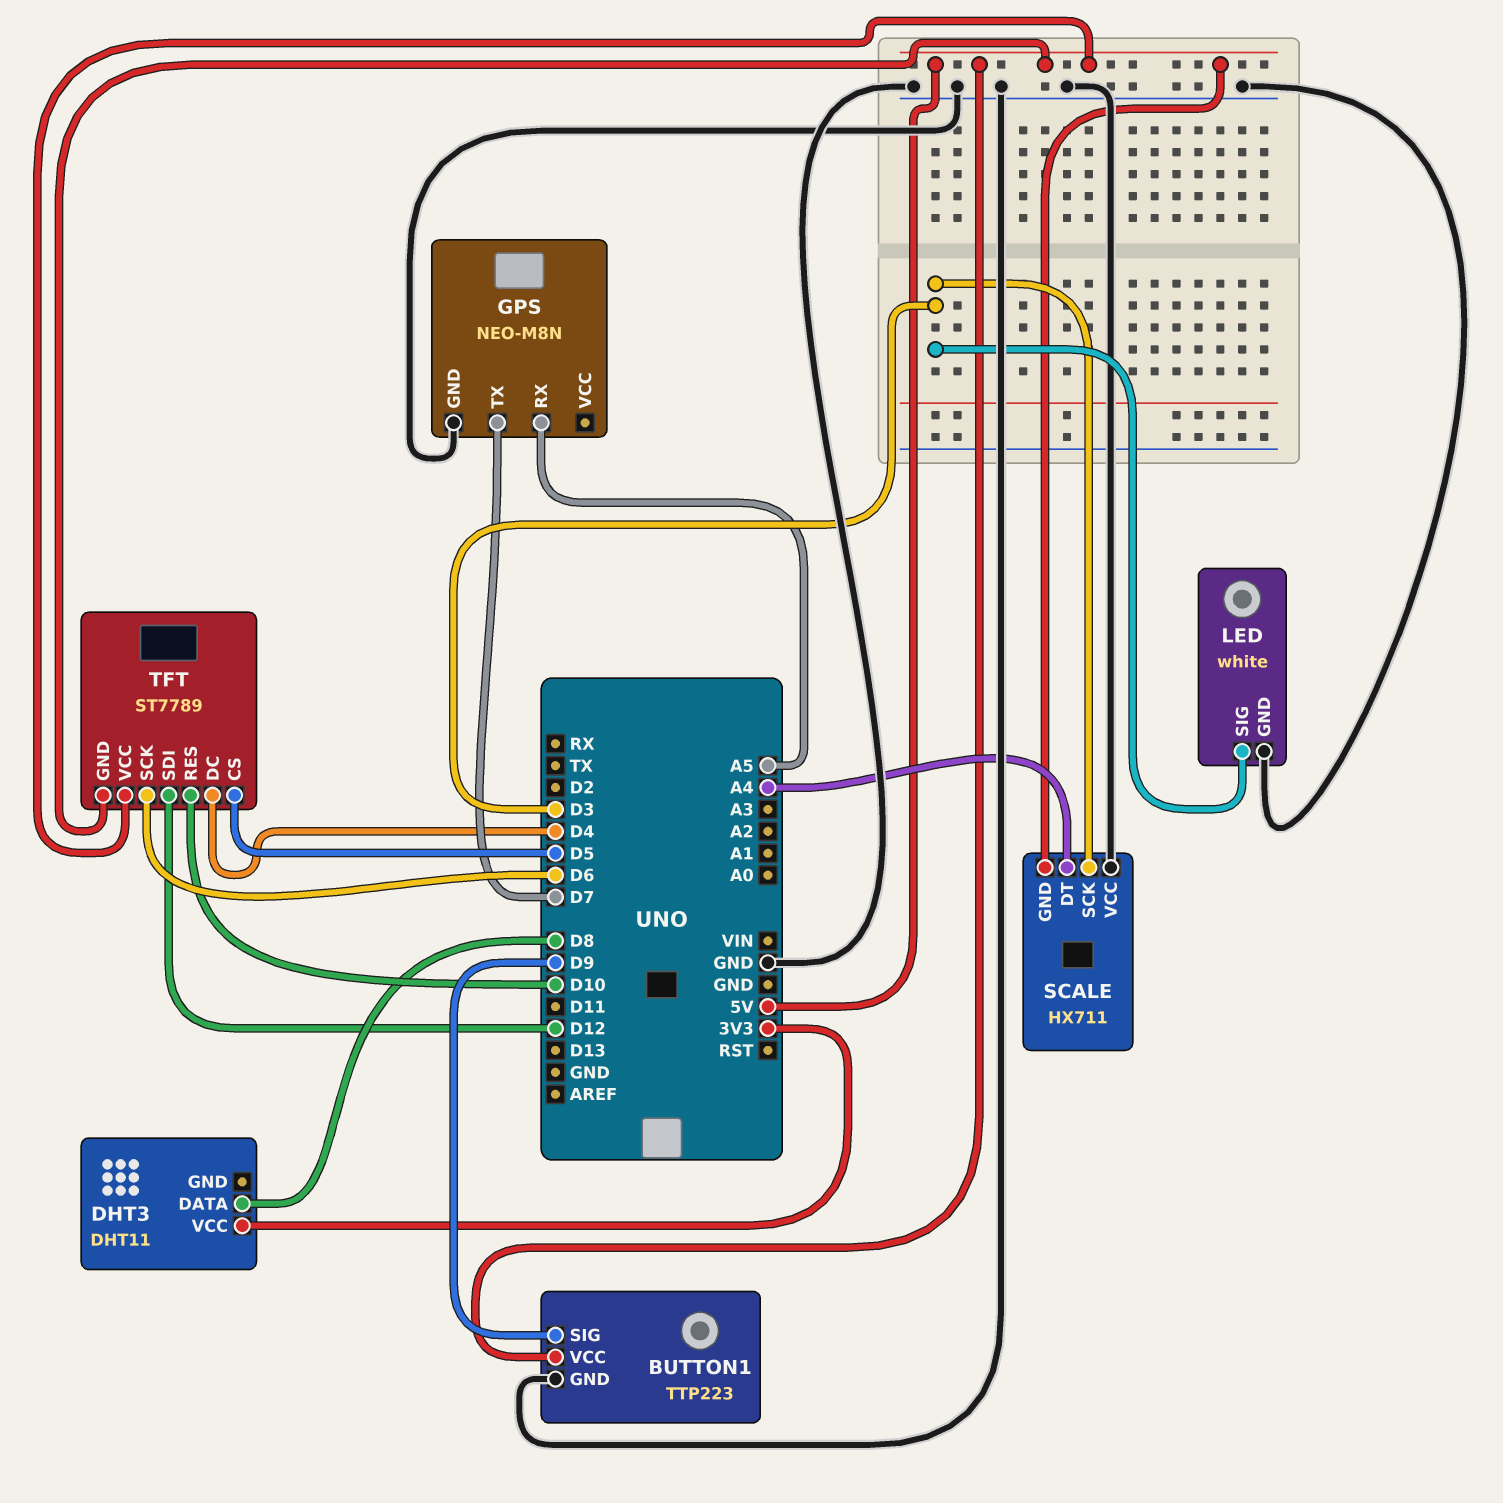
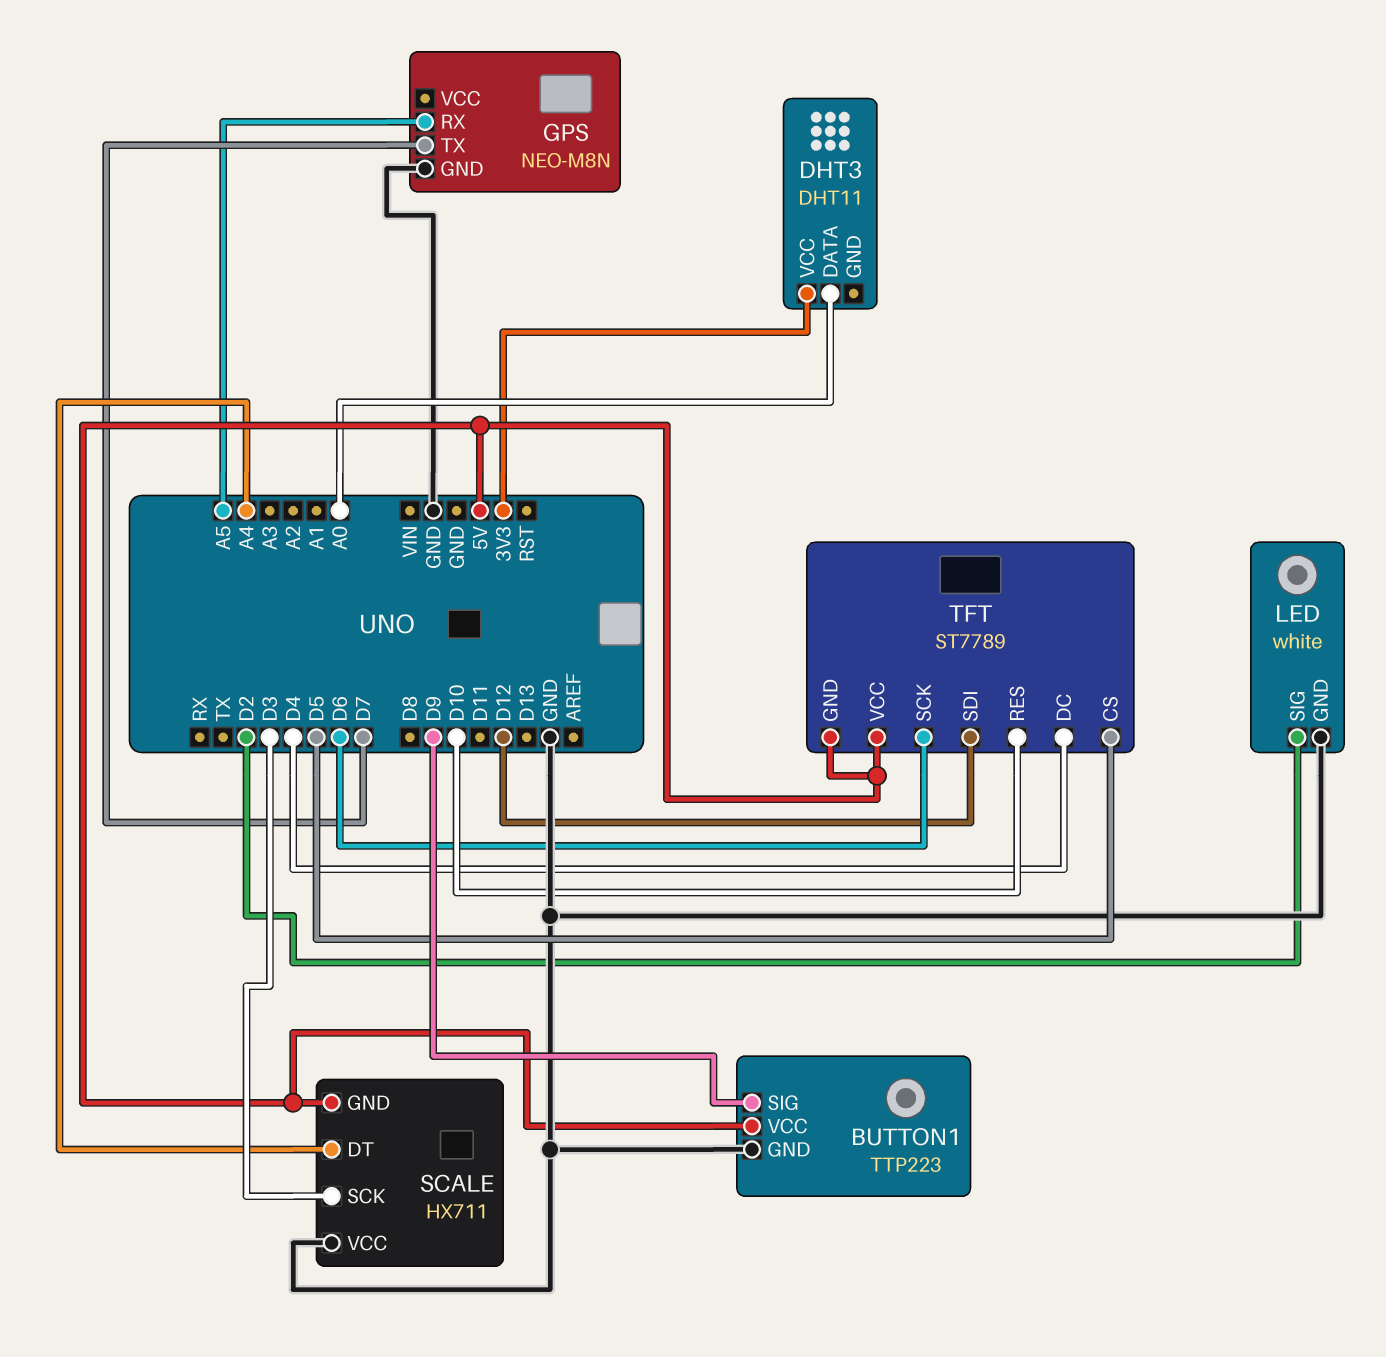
DHT3 pin DATA: D8 -> A0
LED pin SIG: D3 -> D2

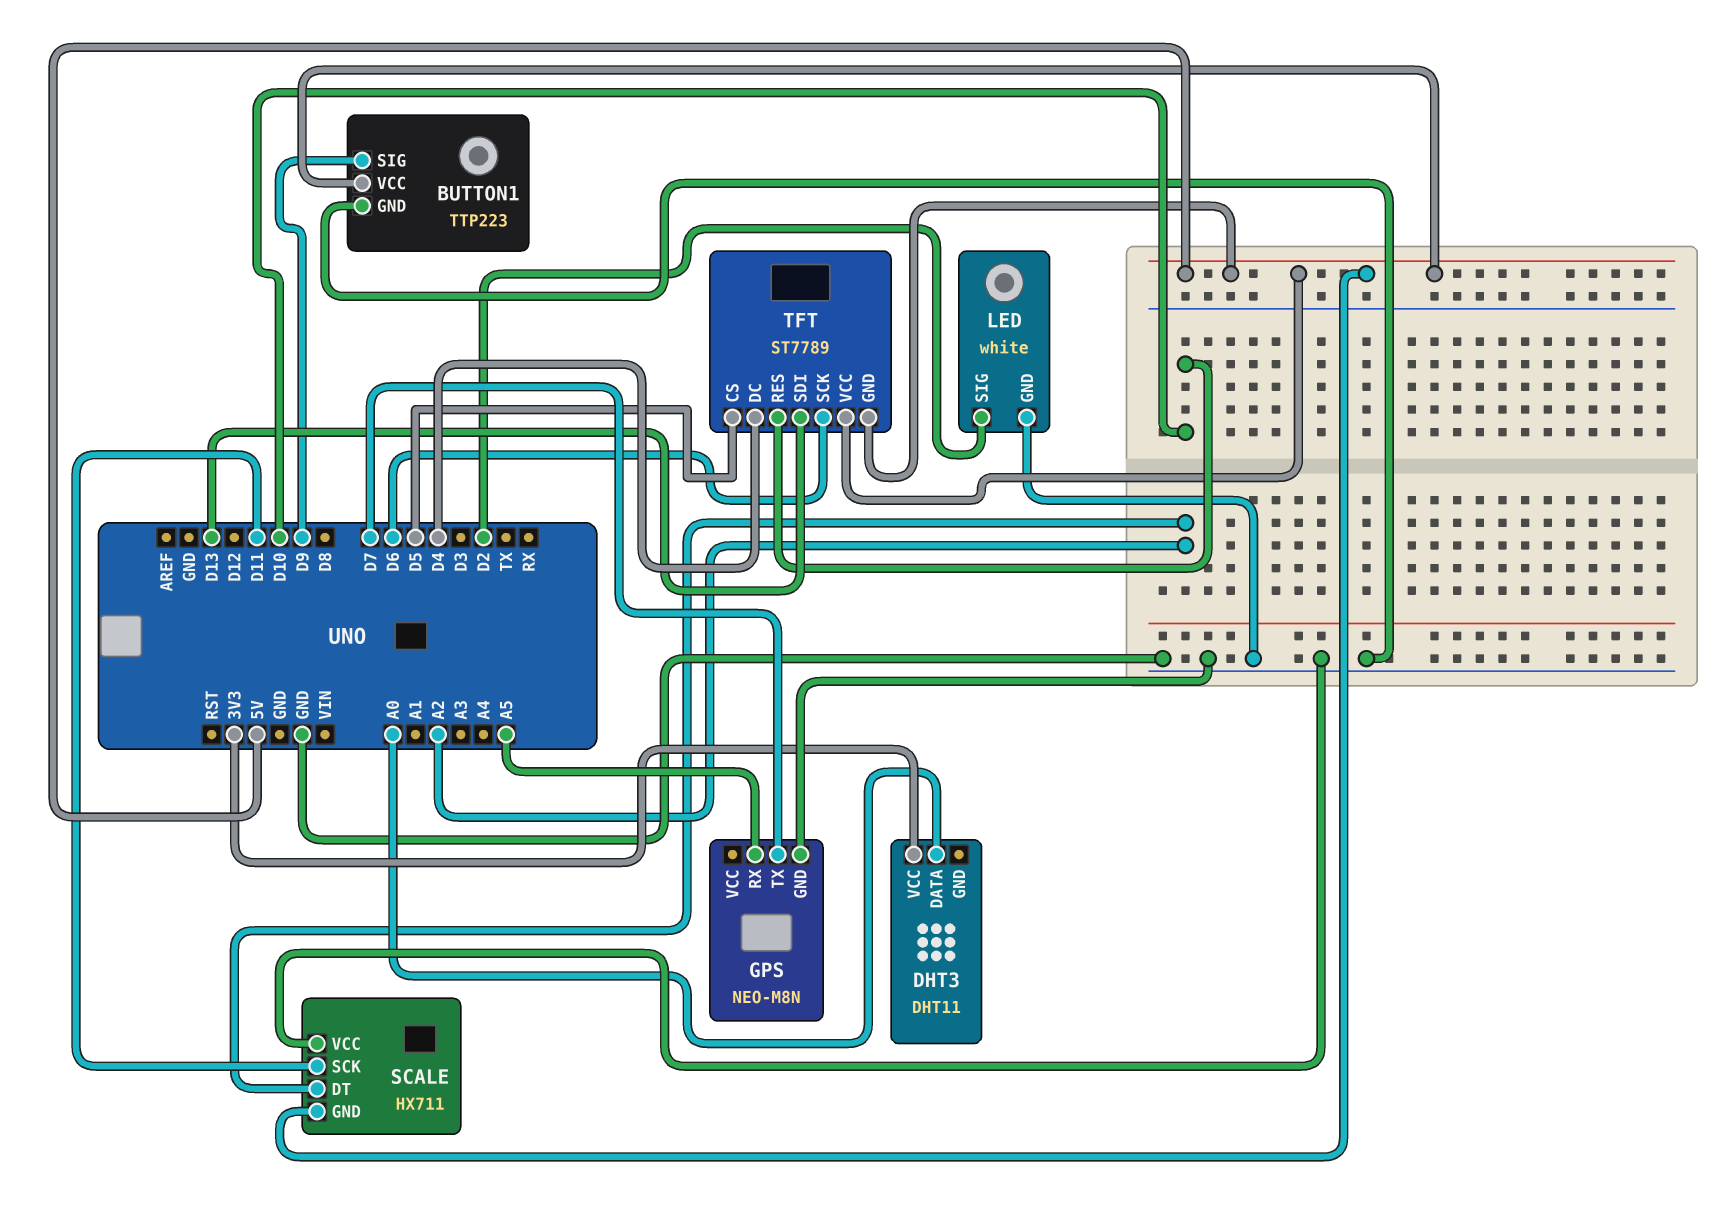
SCALE pin DT: A4 -> A2
SCALE pin SCK: D3 -> D11
TFT pin SDI: D12 -> D13

